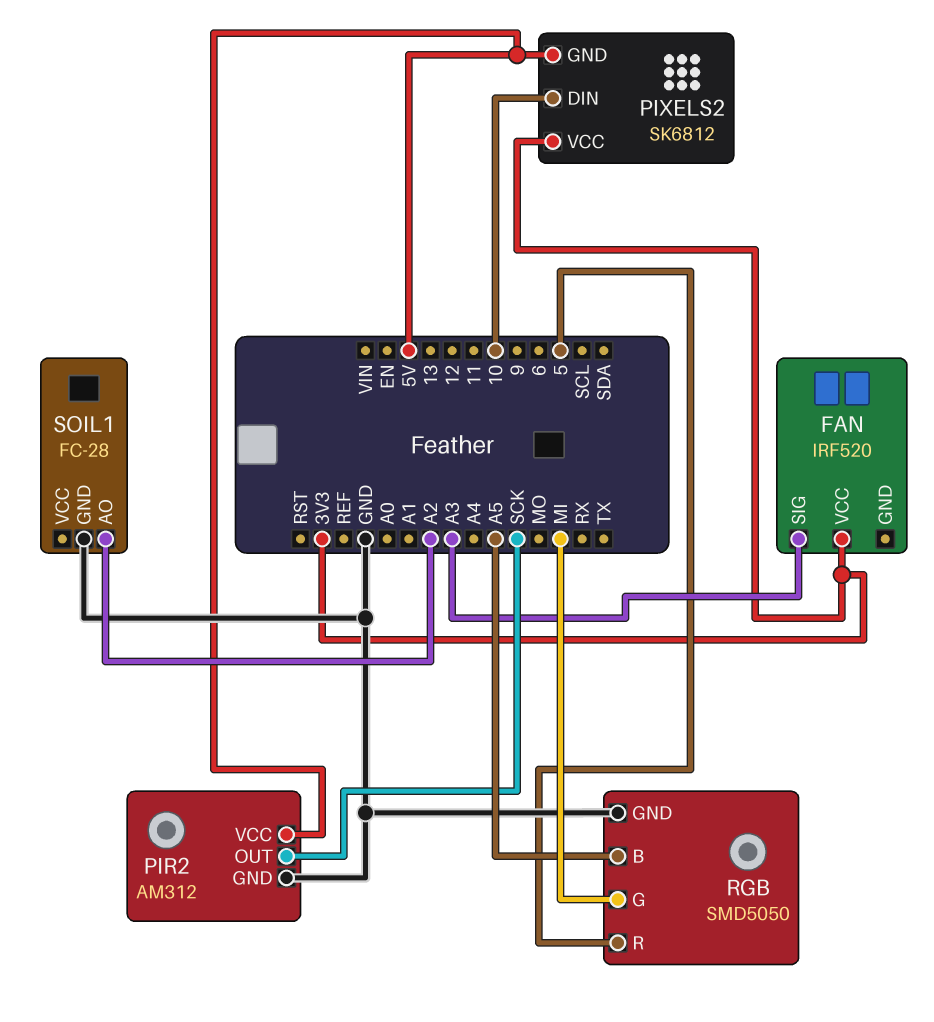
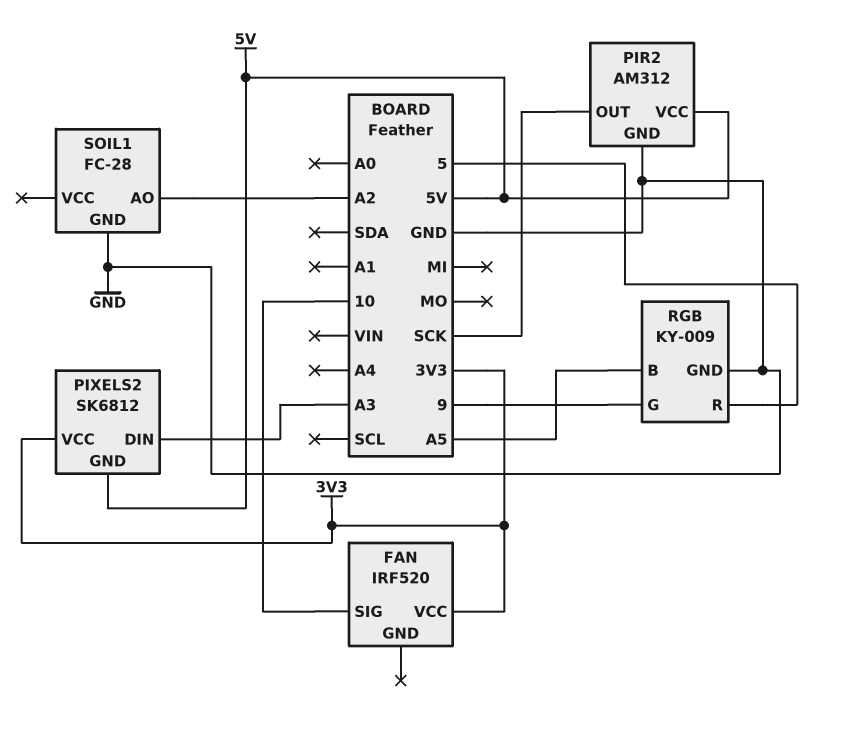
FAN pin SIG: A3 -> 10
PIXELS2 pin DIN: 10 -> A3
RGB: SMD5050 -> KY-009
RGB pin G: MI -> 9

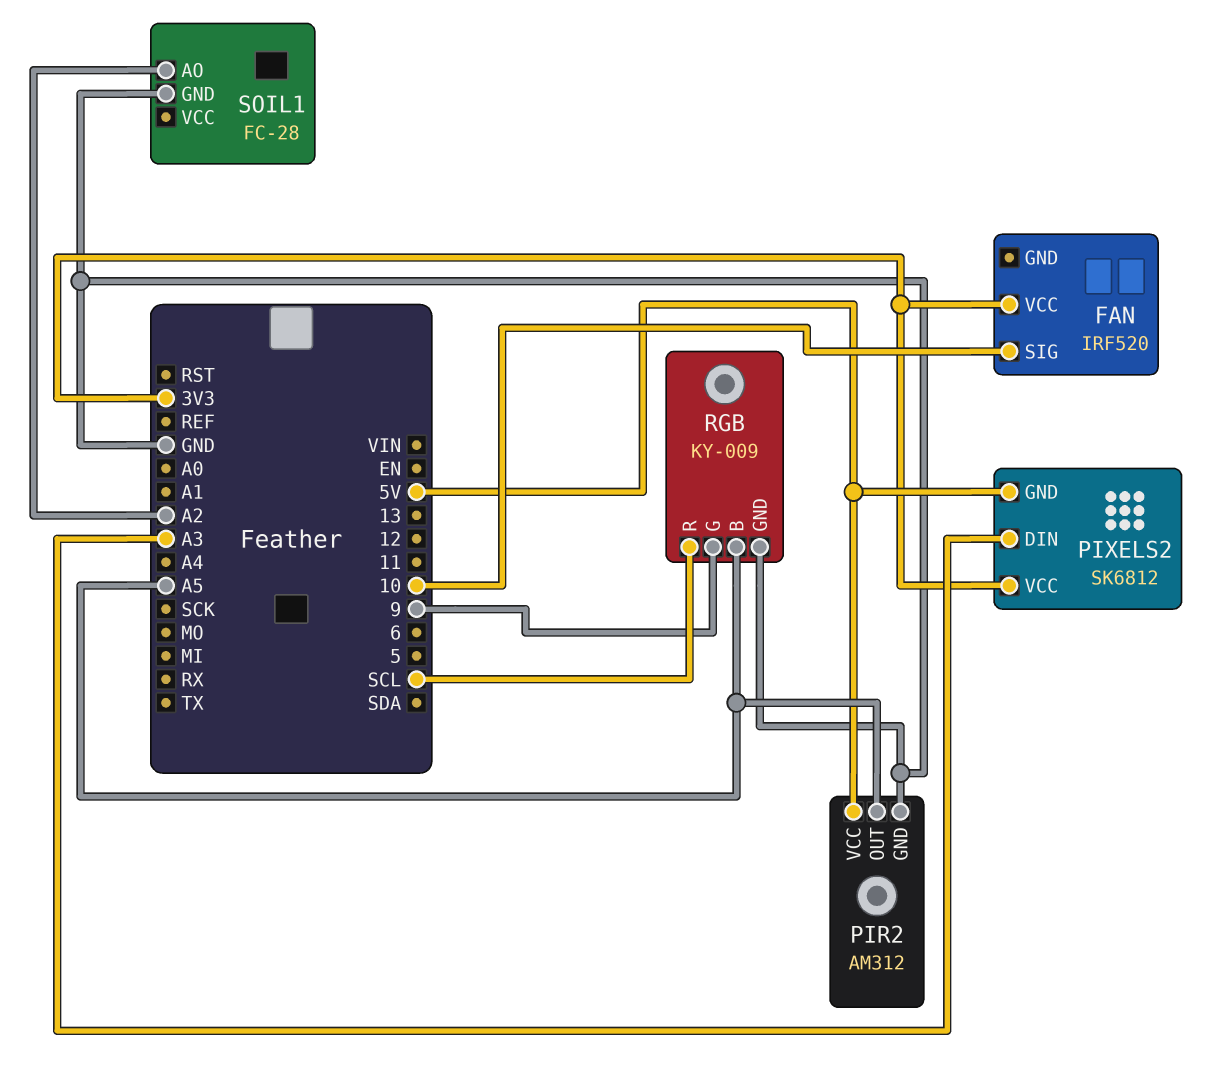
PIR2 pin OUT: SCK -> A5
RGB pin R: 5 -> SCL

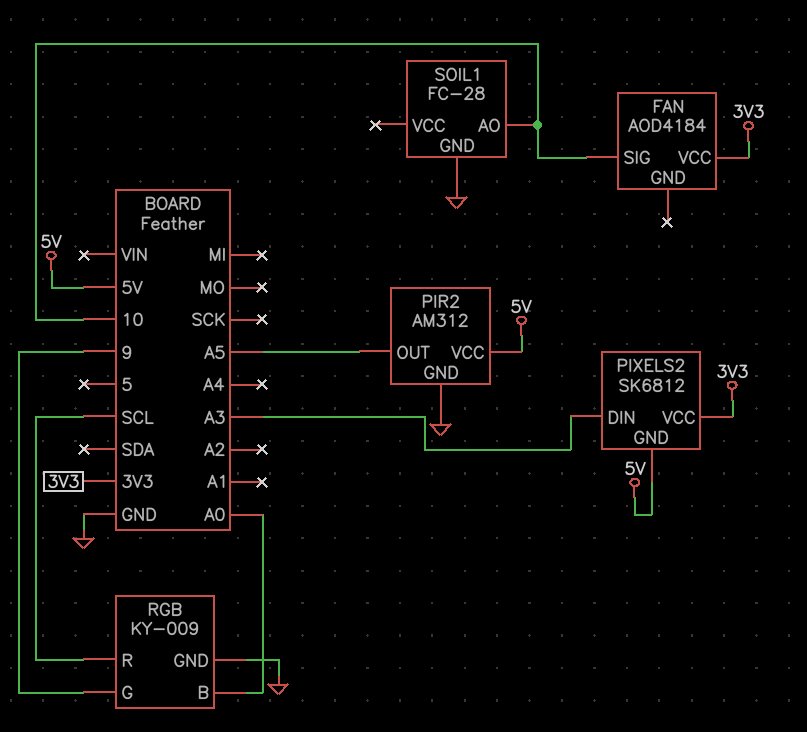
FAN: IRF520 -> AOD4184
RGB pin B: A5 -> A0
SOIL1 pin AO: A2 -> 10

